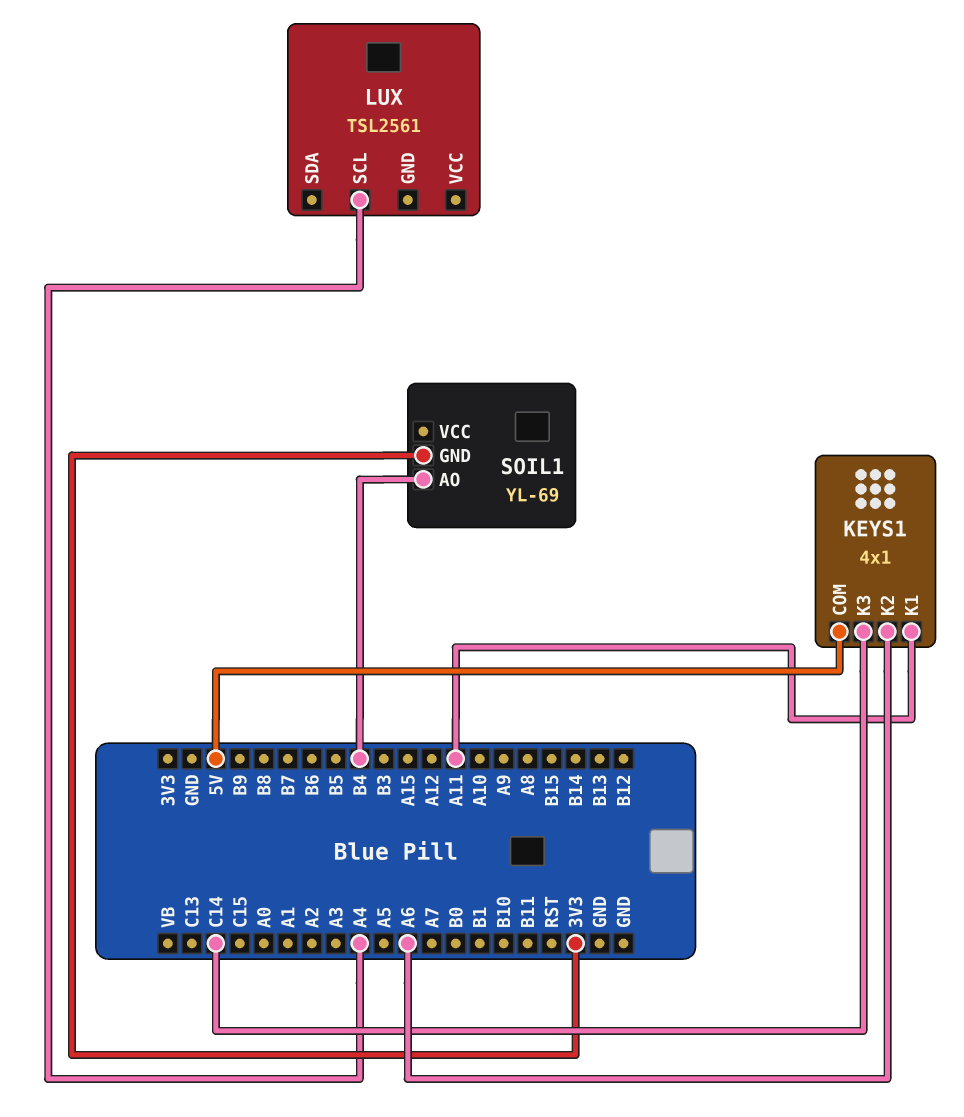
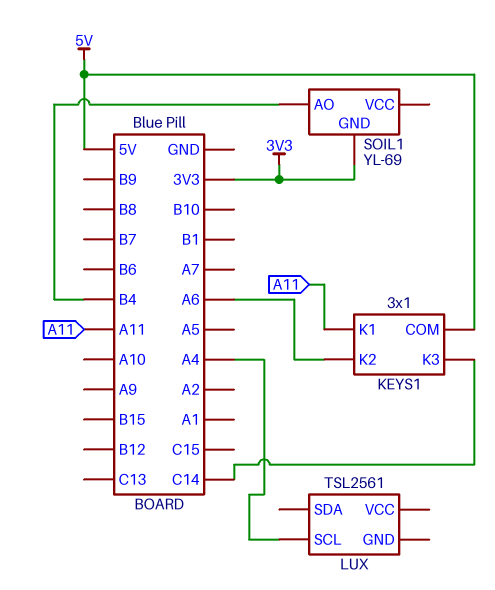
KEYS1: 4x1 -> 3x1

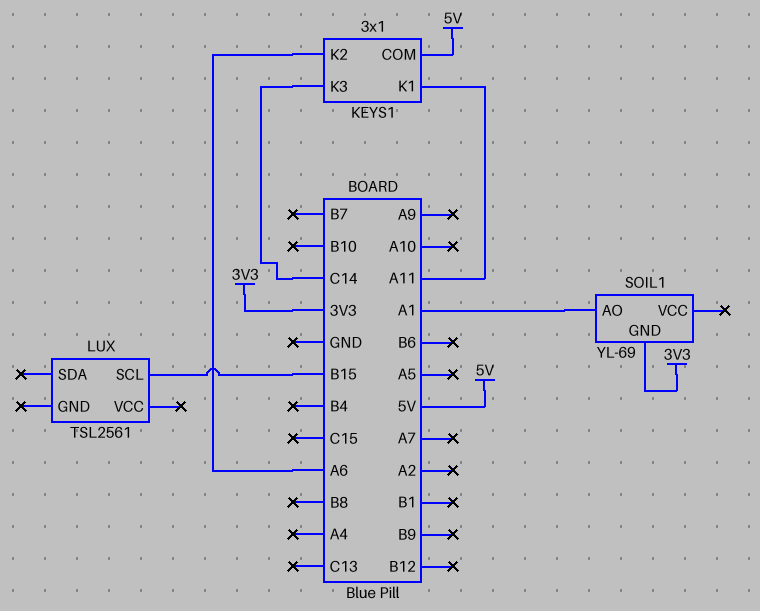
LUX pin SCL: A4 -> B15
SOIL1 pin AO: B4 -> A1

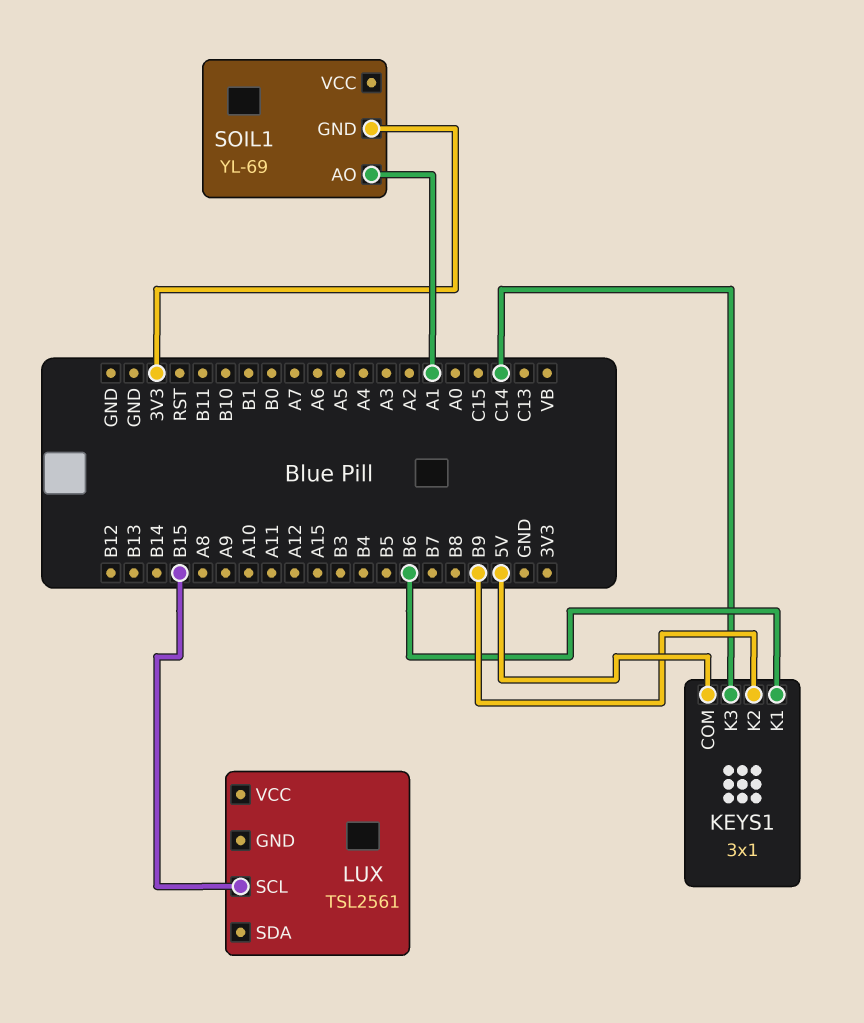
KEYS1 pin K1: A11 -> B6
KEYS1 pin K2: A6 -> B9

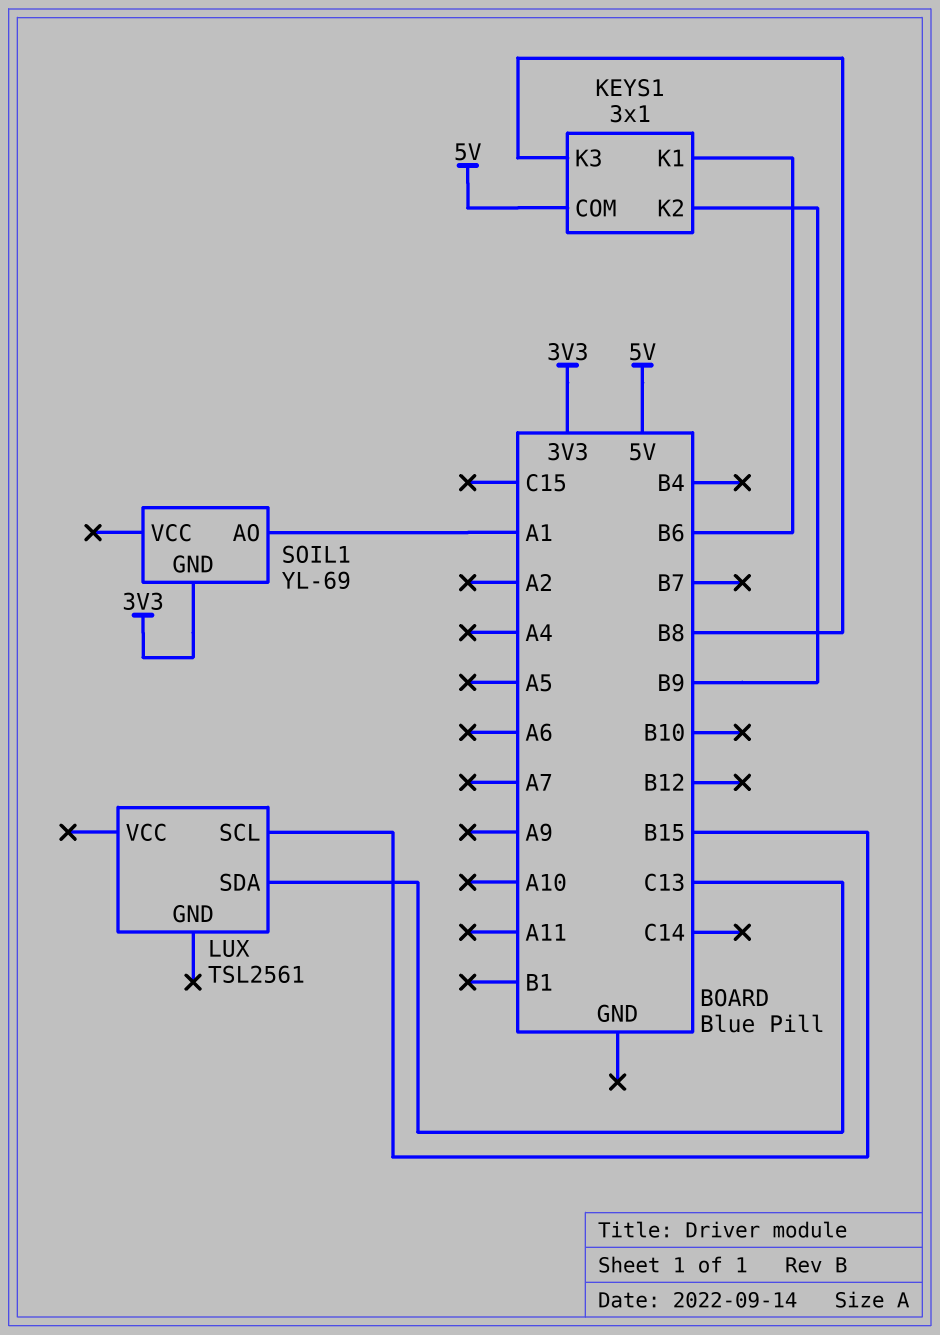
KEYS1 pin K3: C14 -> B8
LUX pin SDA: none -> C13

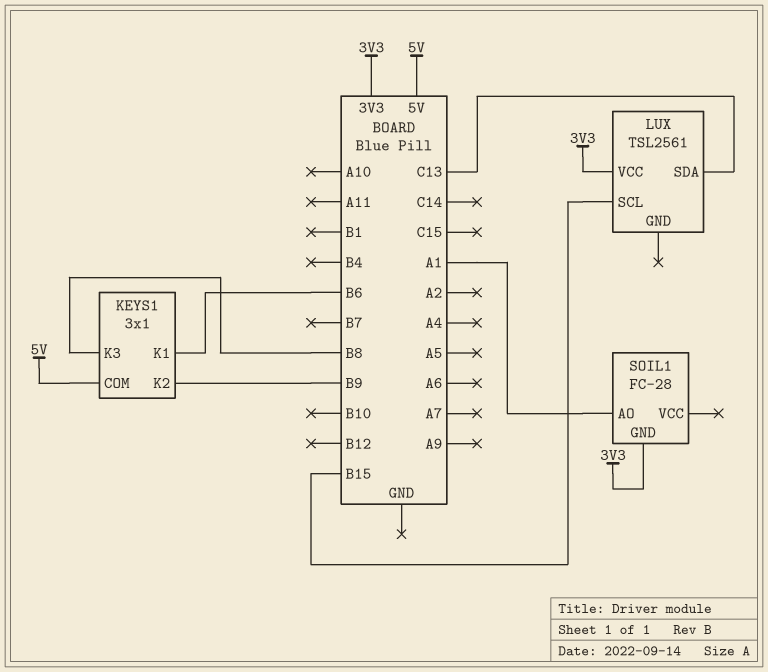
LUX pin VCC: none -> 3V3
SOIL1: YL-69 -> FC-28

